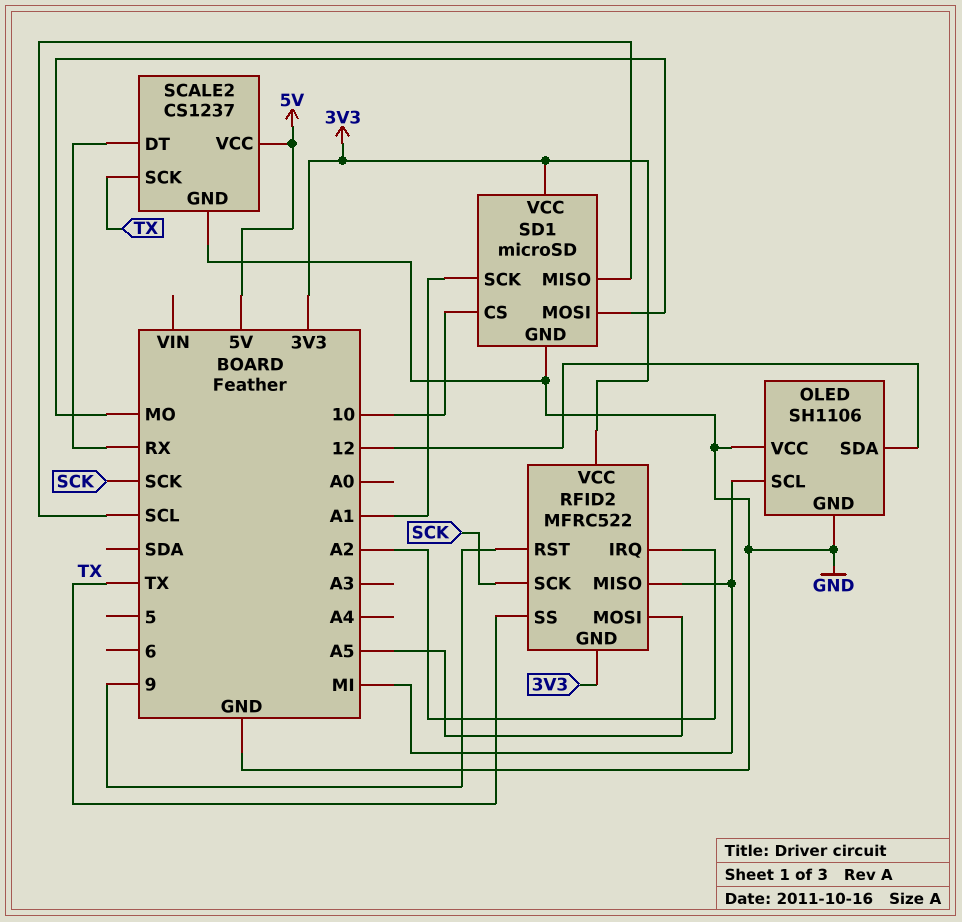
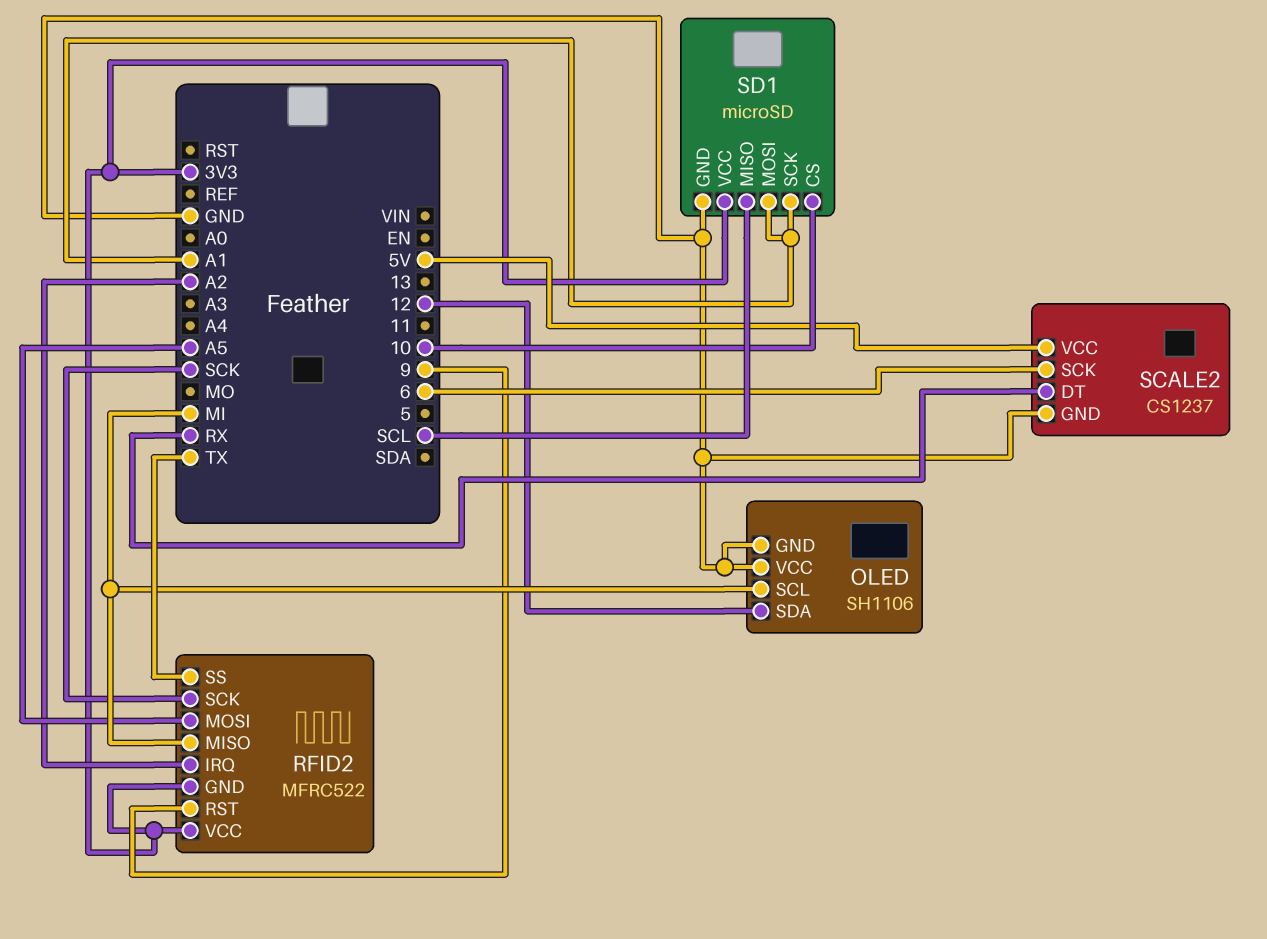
SCALE2 pin SCK: TX -> 6
SD1 pin MOSI: MO -> A1

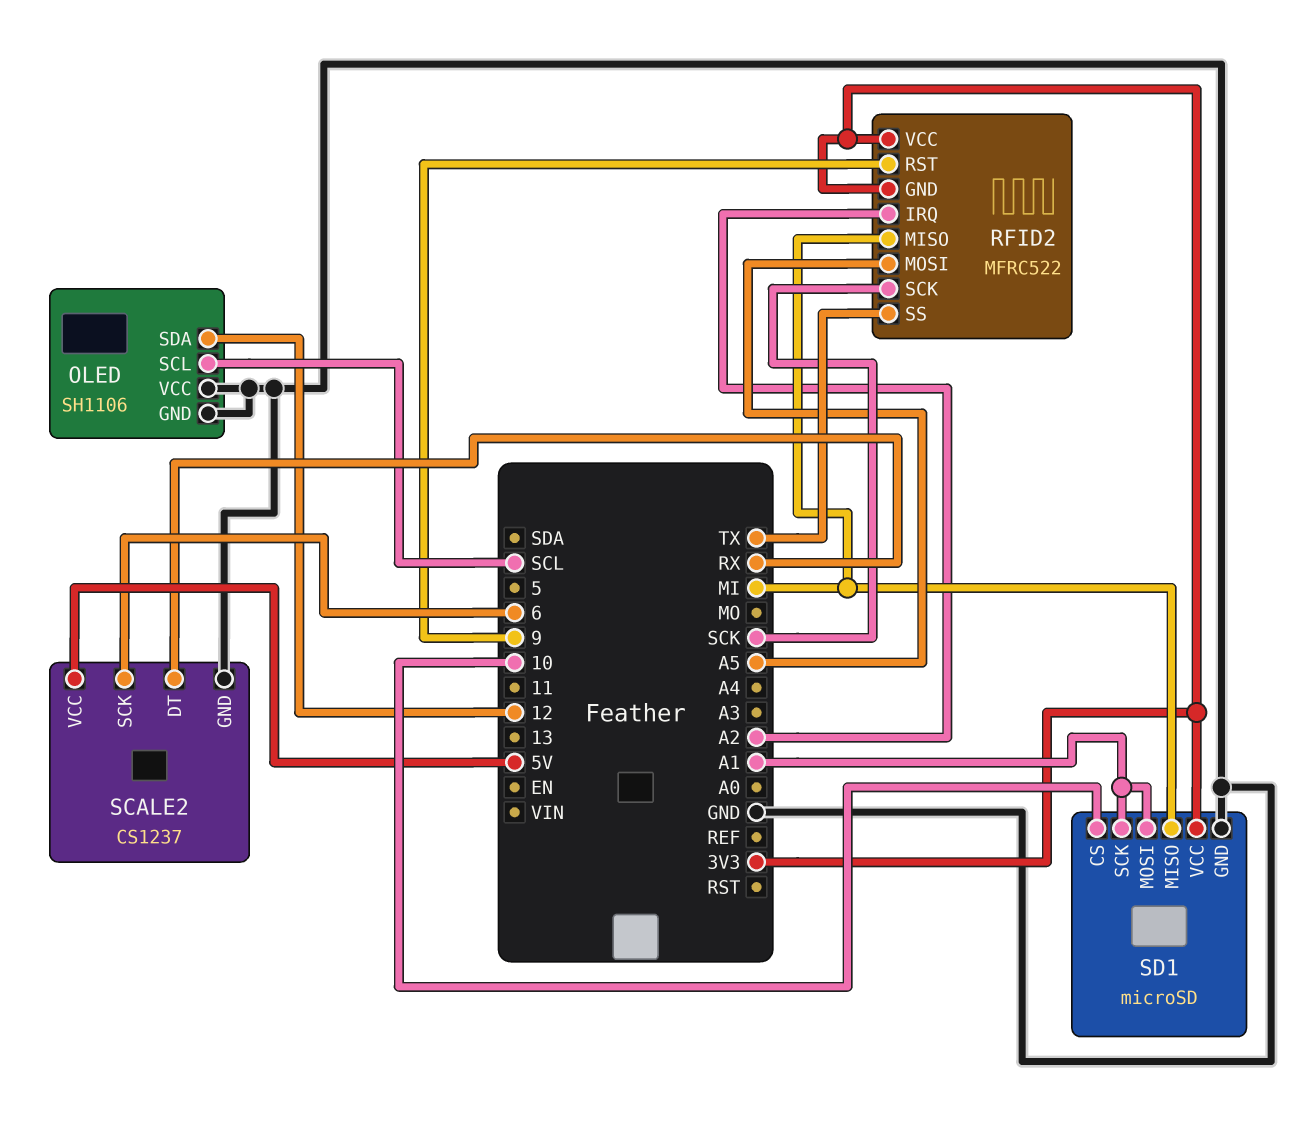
OLED pin SCL: MI -> SCL
SD1 pin MISO: SCL -> MI

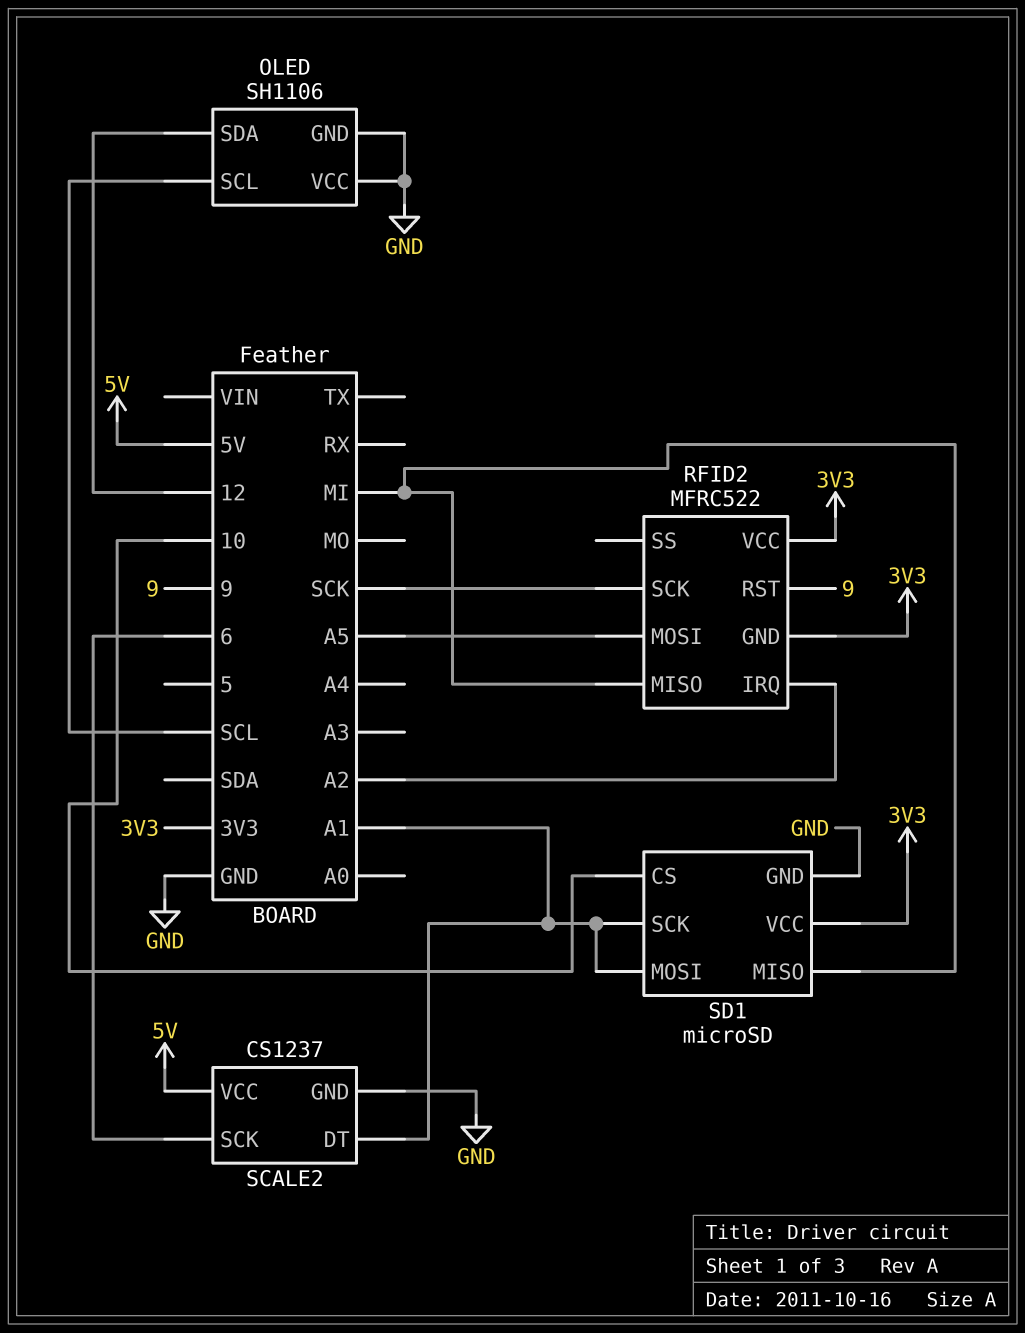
RFID2 pin SS: TX -> none
SCALE2 pin DT: RX -> A1

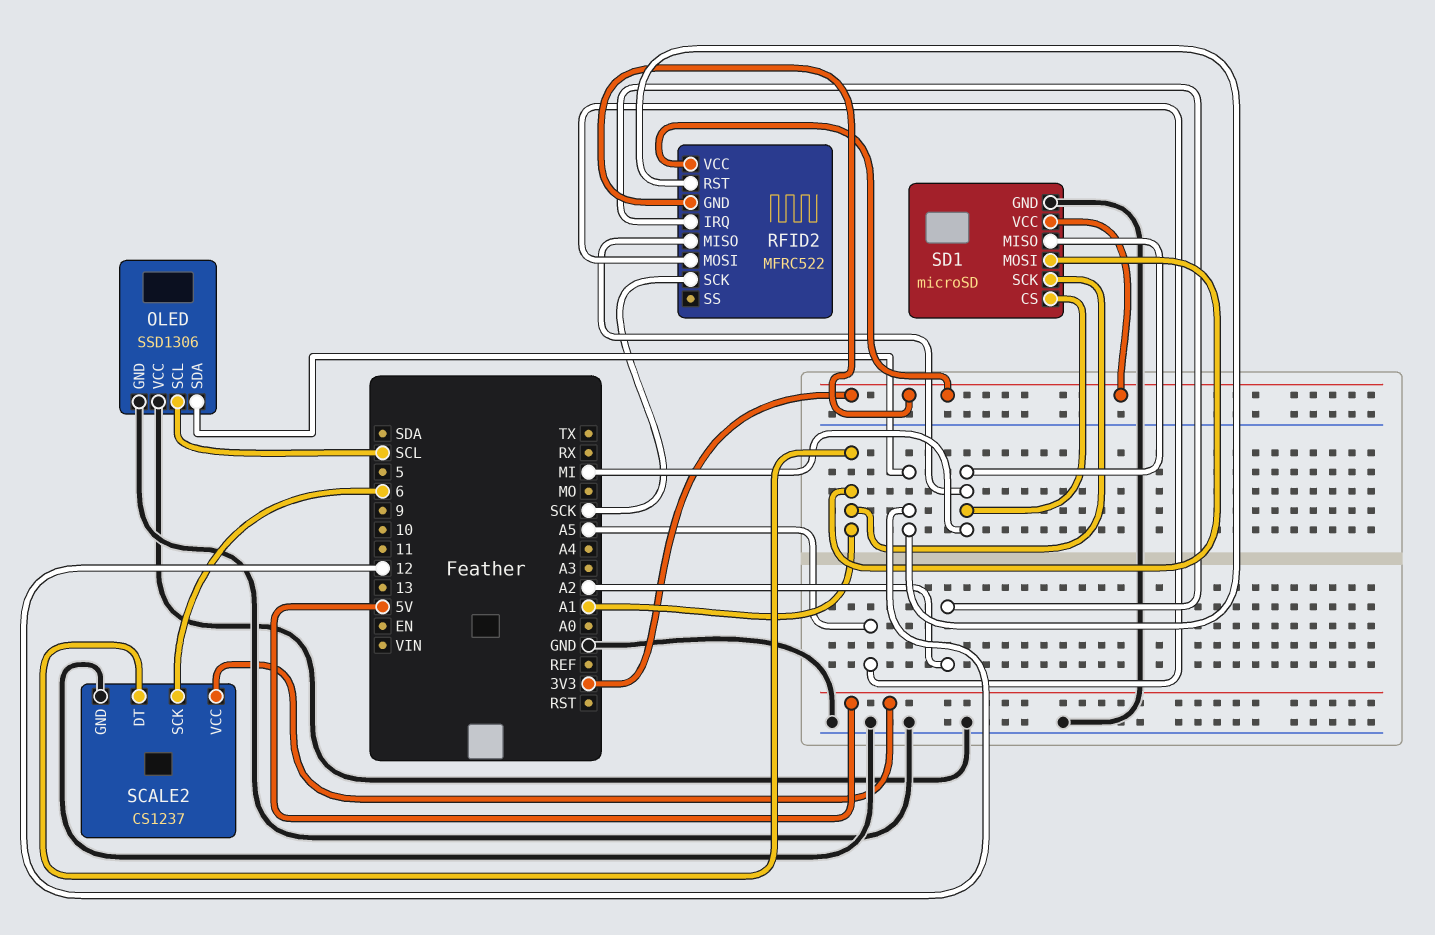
OLED: SH1106 -> SSD1306
RFID2 pin RST: 9 -> 12
SD1 pin CS: 10 -> MI

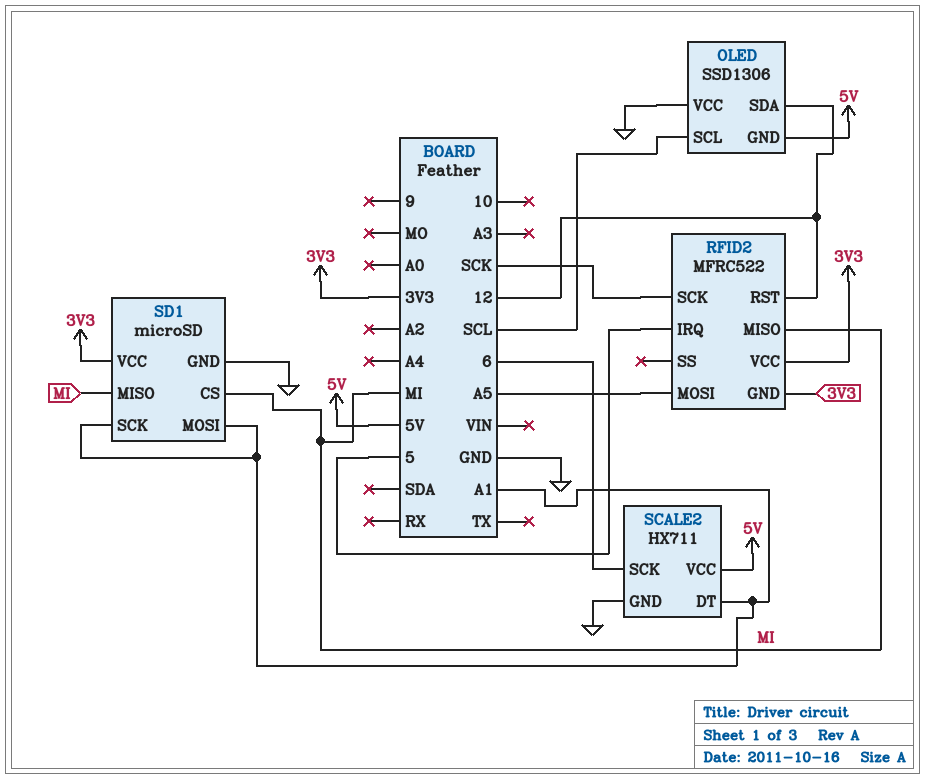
OLED pin GND: GND -> 5V
RFID2 pin IRQ: A2 -> 5
SCALE2: CS1237 -> HX711

